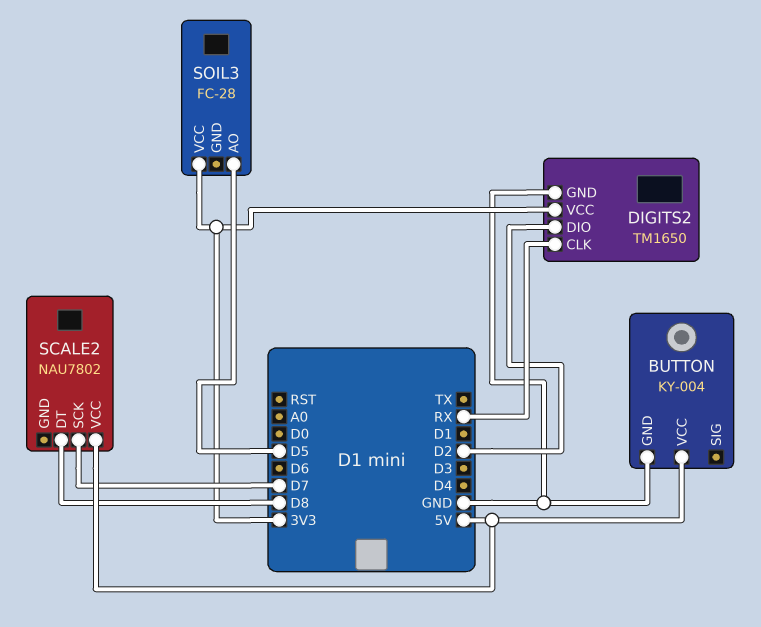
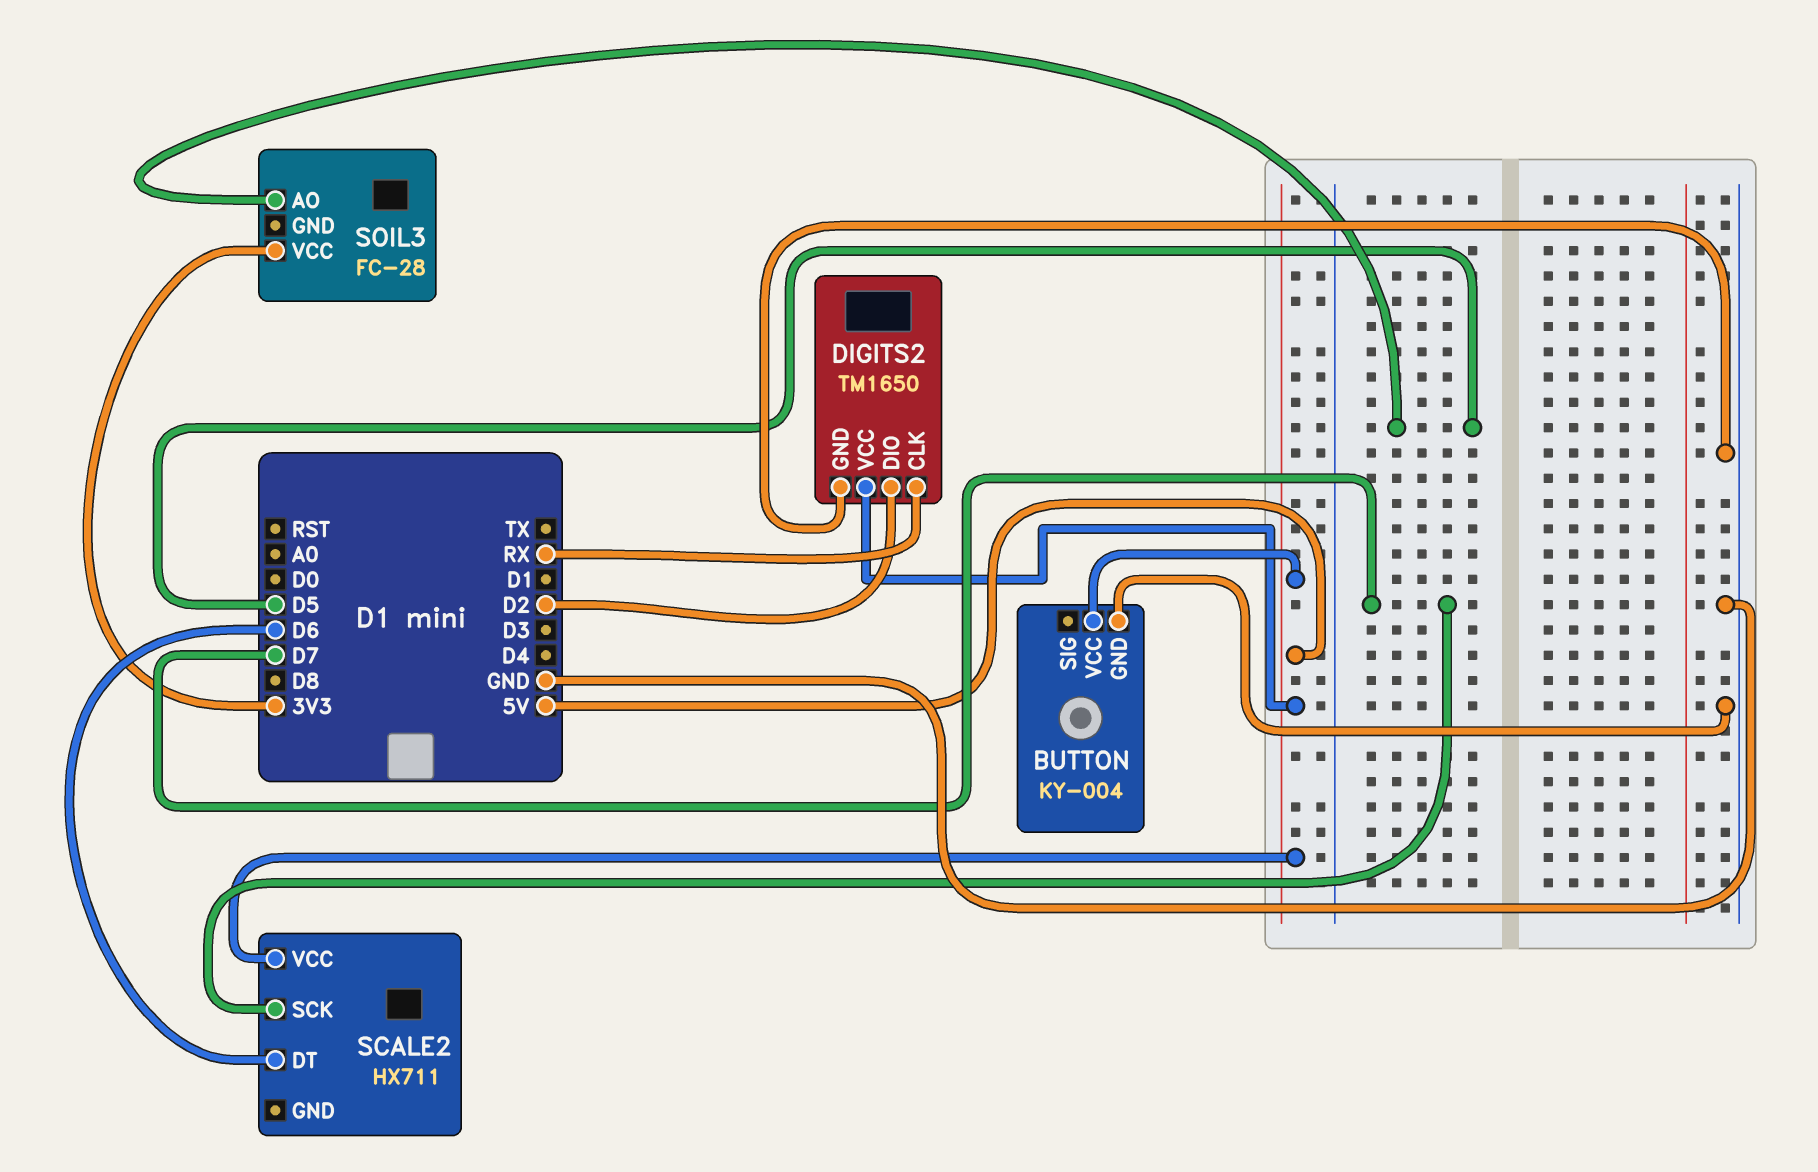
DIGITS2 pin VCC: 3V3 -> 5V
SCALE2: NAU7802 -> HX711
SCALE2 pin DT: D8 -> D6

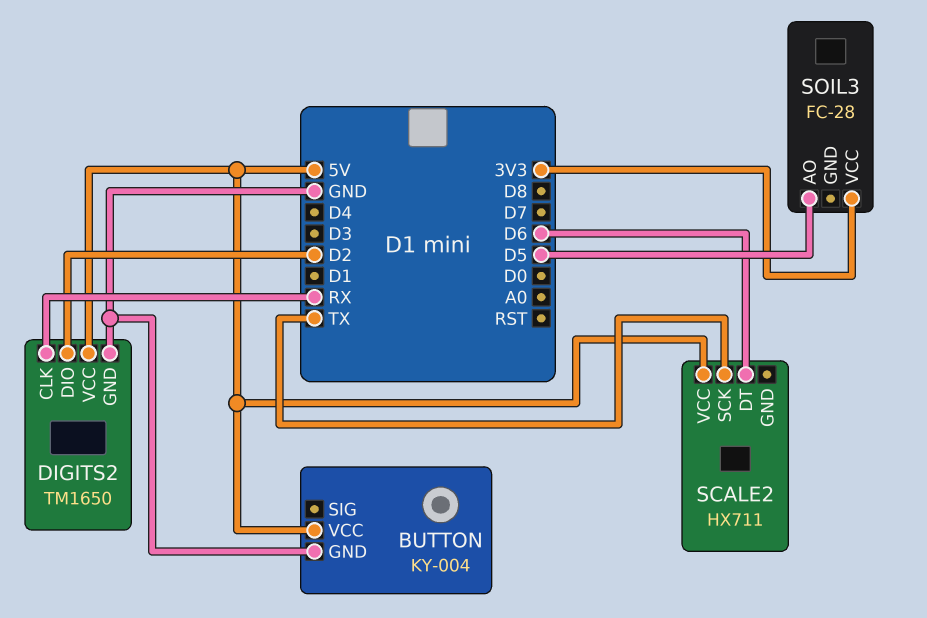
SCALE2 pin SCK: D7 -> TX

